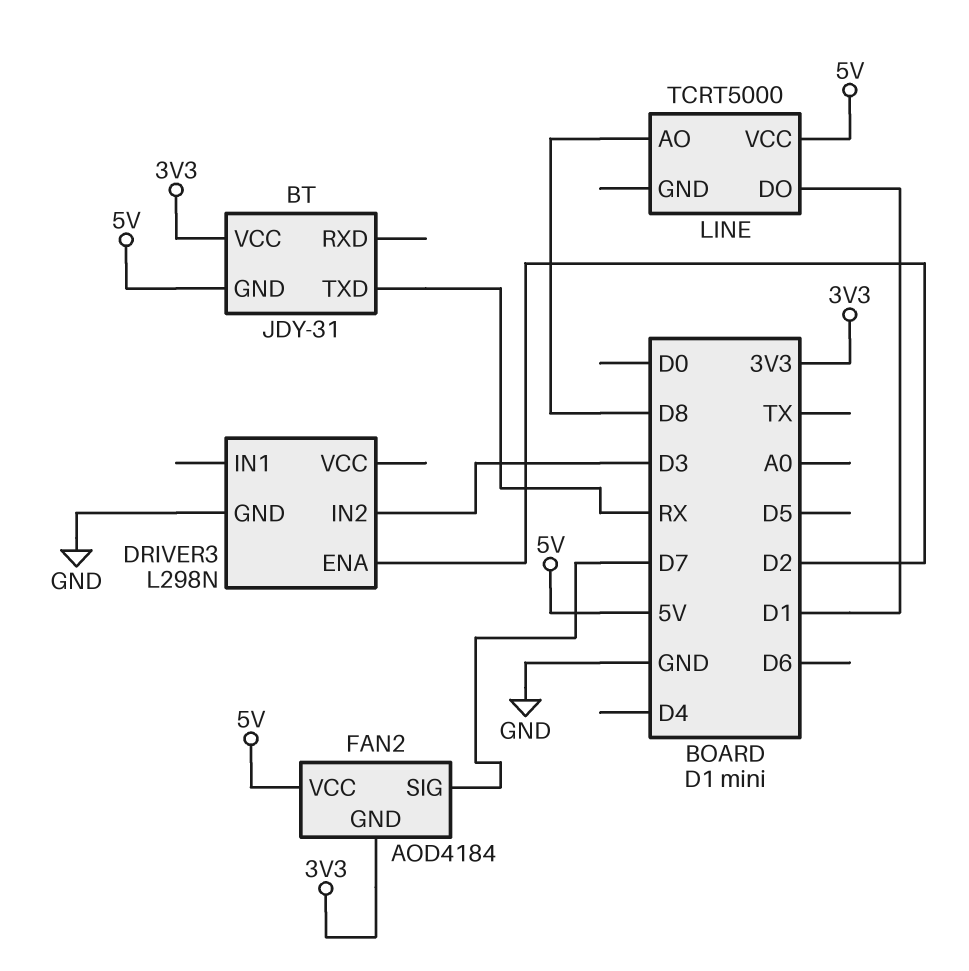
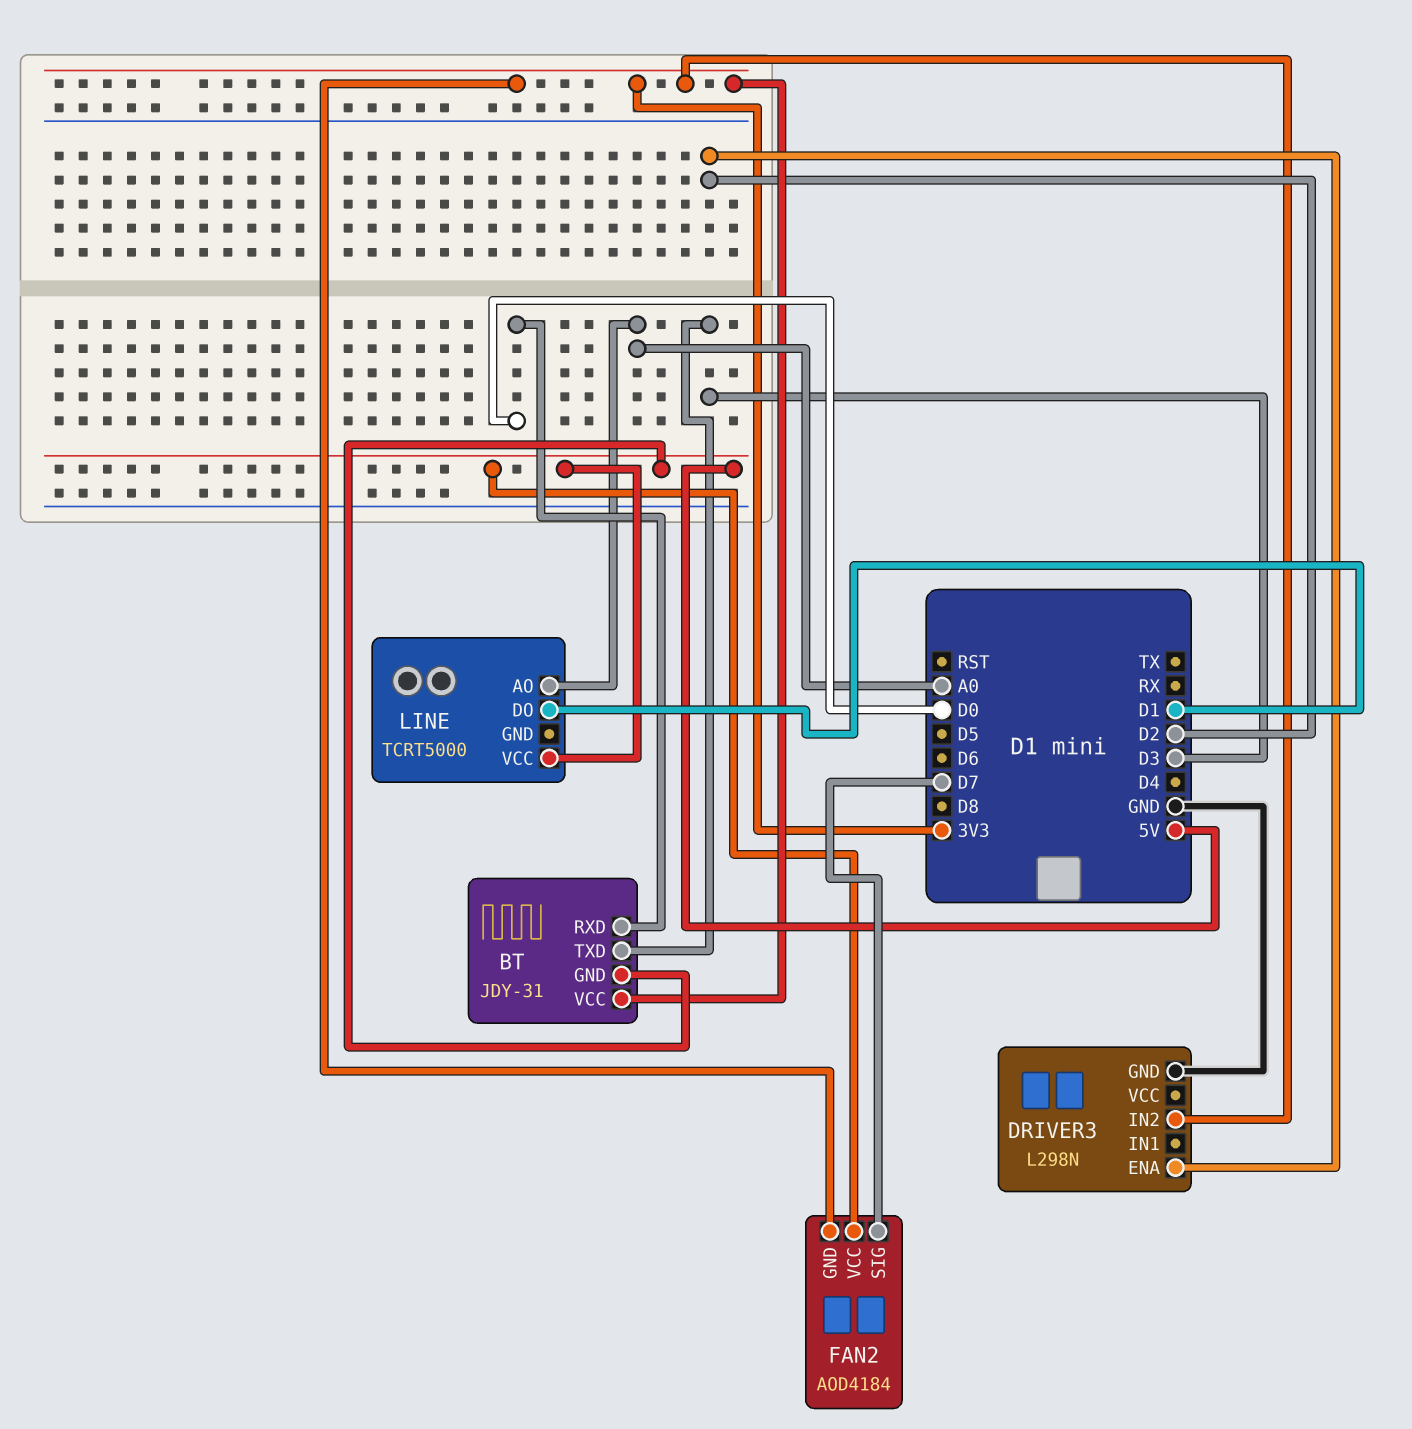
BT pin RXD: none -> D0
BT pin TXD: RX -> D3
DRIVER3 pin IN2: D3 -> 3V3
LINE pin AO: D8 -> A0

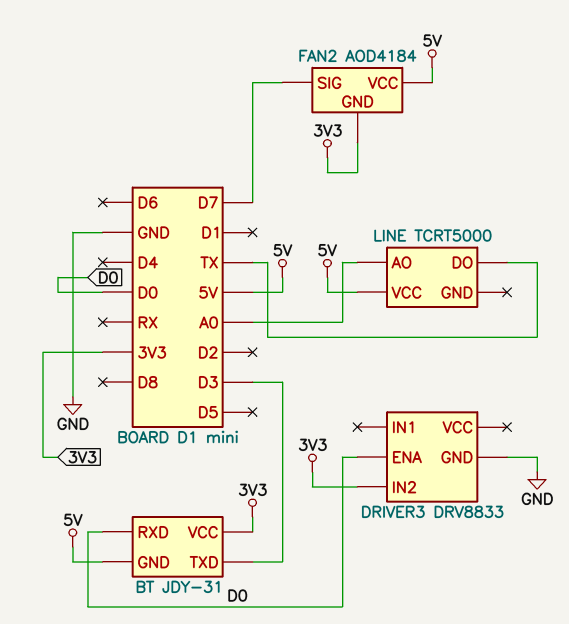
DRIVER3: L298N -> DRV8833
DRIVER3 pin ENA: D2 -> D0
LINE pin DO: D1 -> TX

